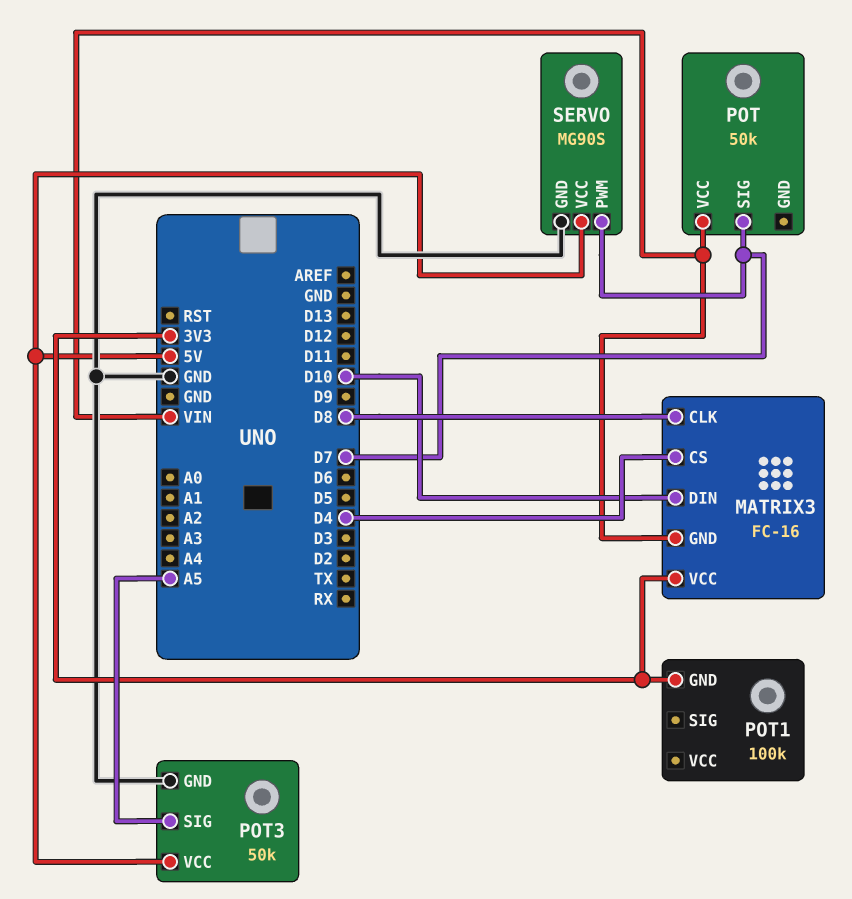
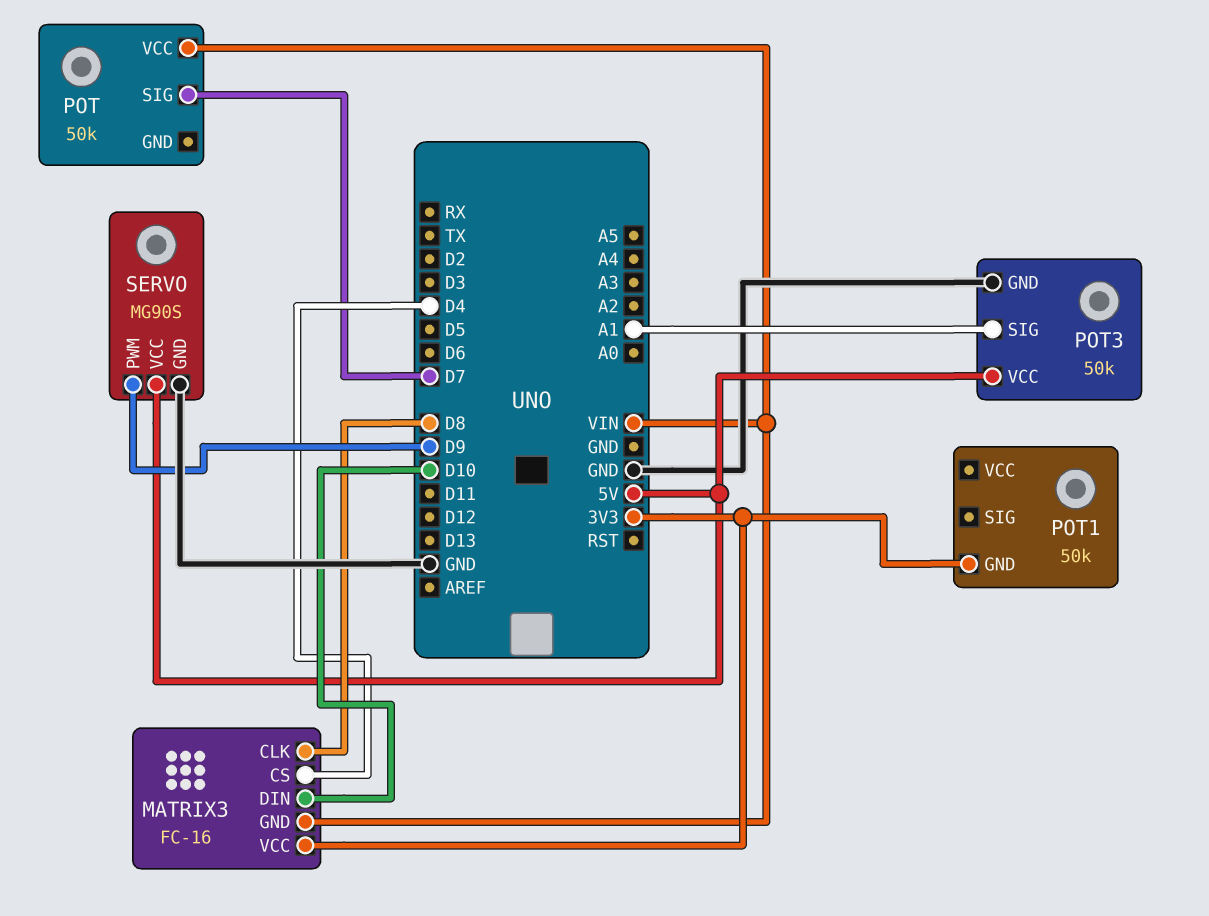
POT1: 100k -> 50k
POT3 pin SIG: A5 -> A1
SERVO pin PWM: D7 -> D9

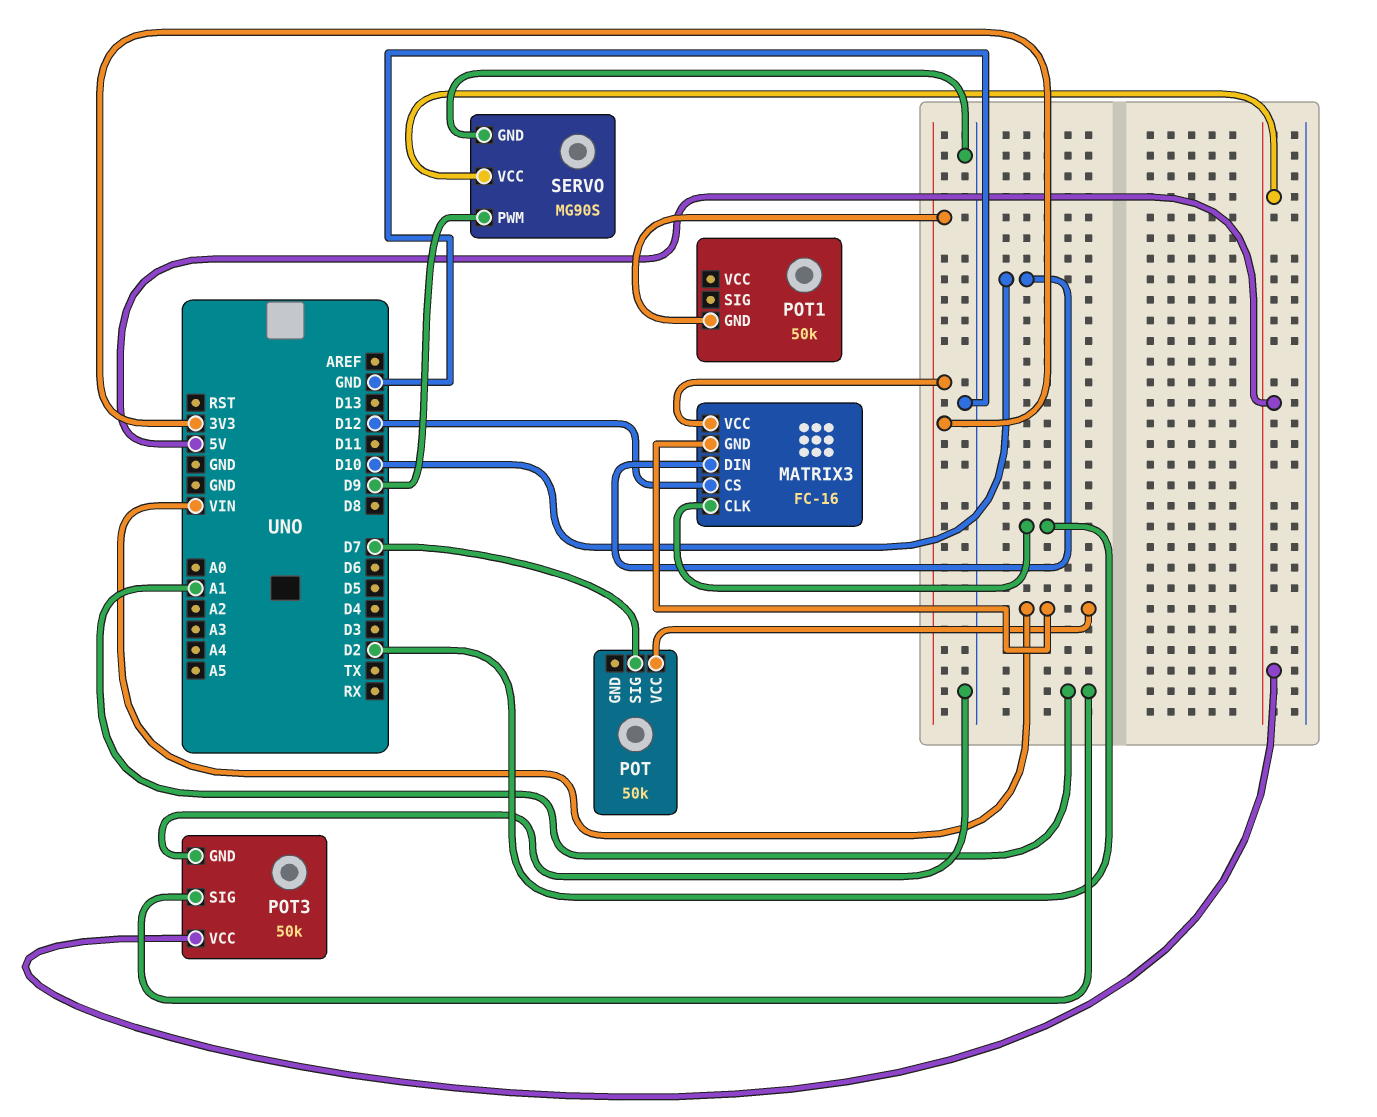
MATRIX3 pin CLK: D8 -> D2
MATRIX3 pin CS: D4 -> D12

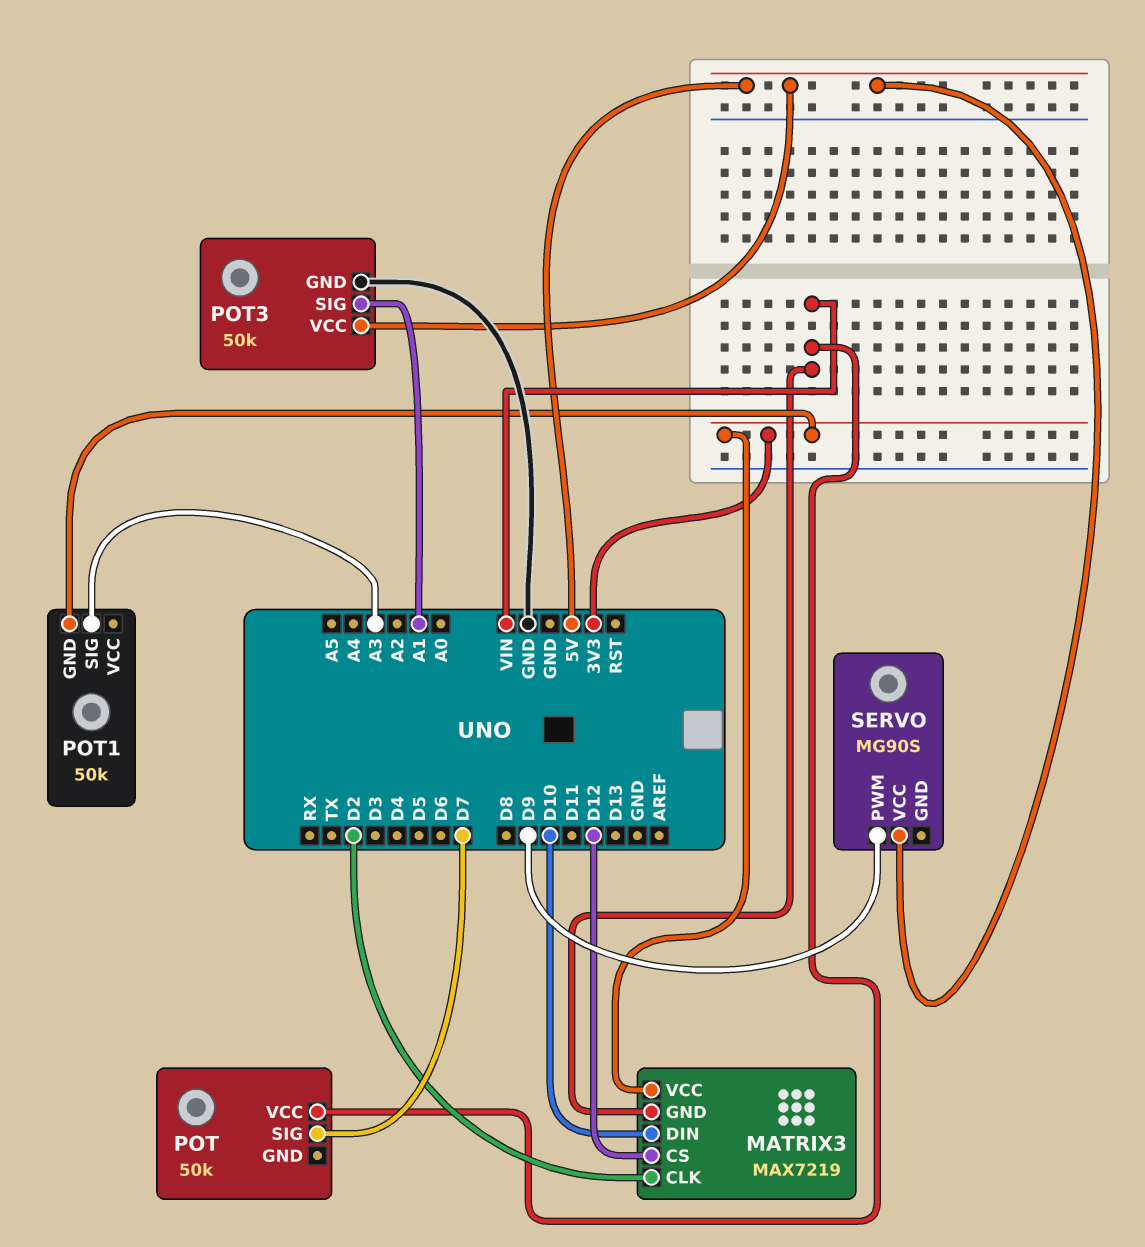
MATRIX3: FC-16 -> MAX7219
POT1 pin SIG: none -> A3
SERVO pin GND: GND -> none

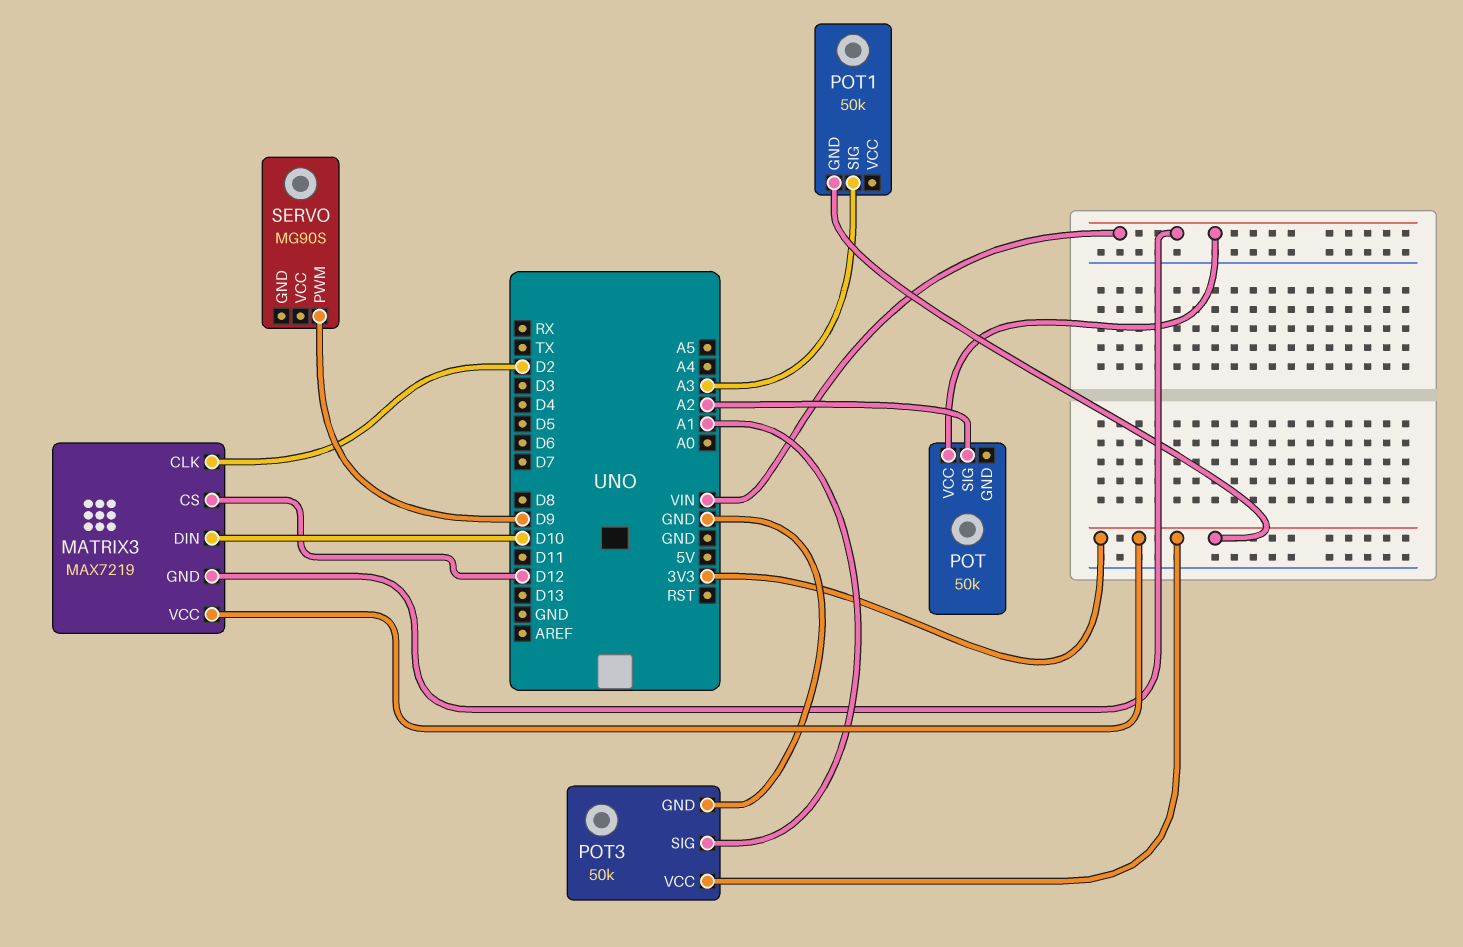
POT pin SIG: D7 -> A2
POT3 pin VCC: 5V -> 3V3
SERVO pin VCC: 5V -> none

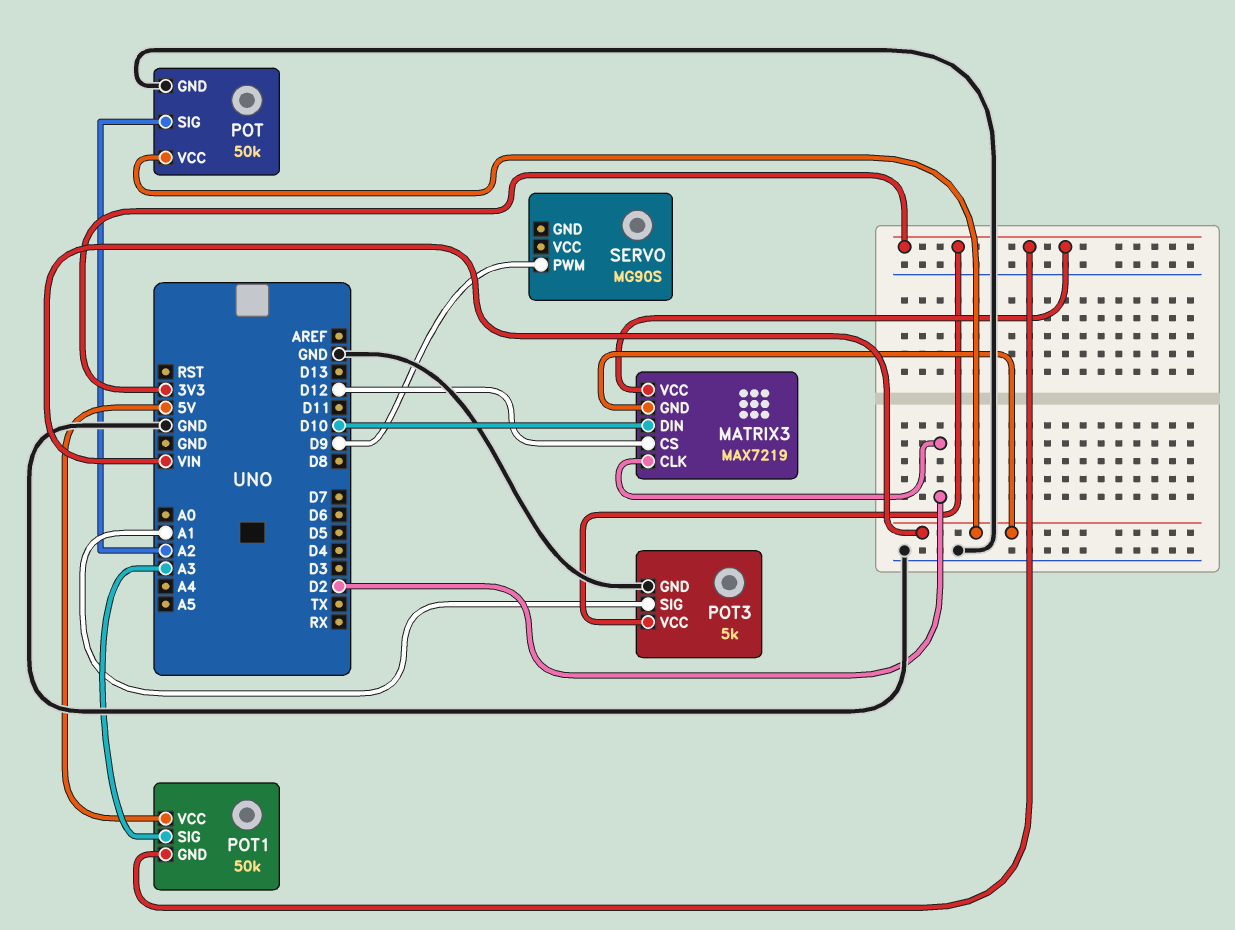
POT pin GND: none -> GND
POT1 pin VCC: none -> 5V
POT3: 50k -> 5k

